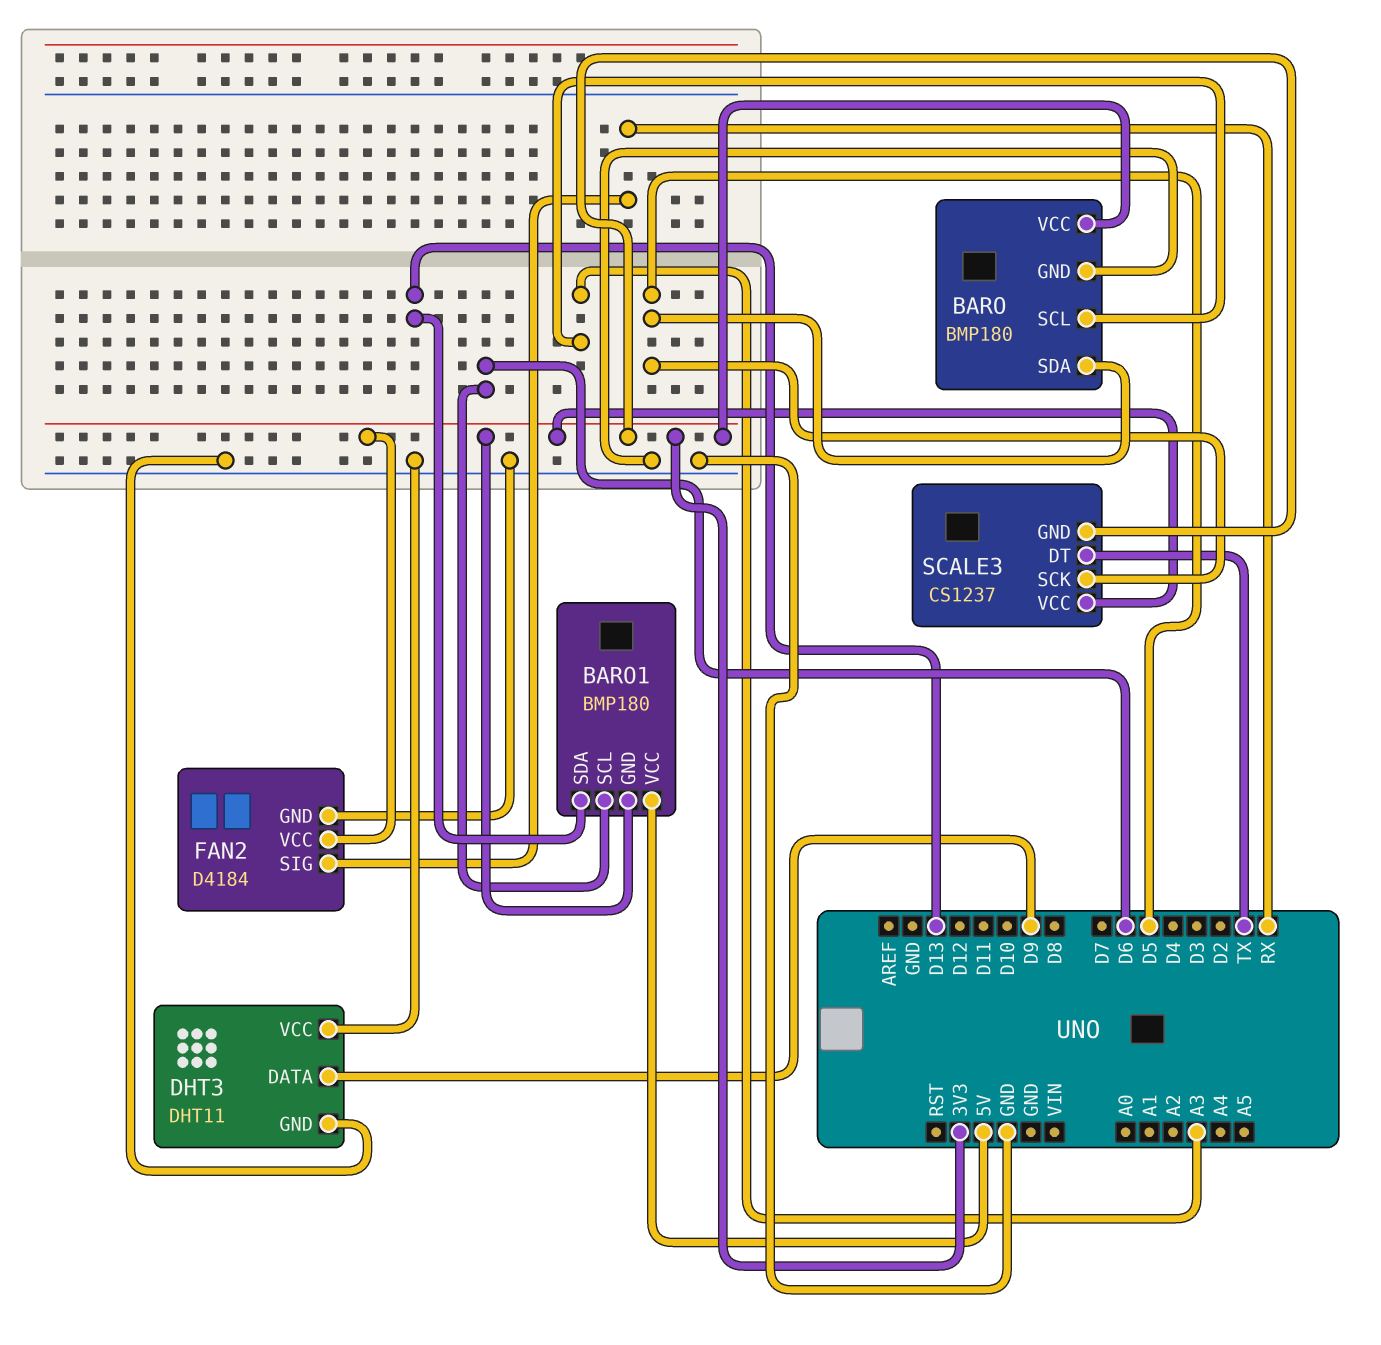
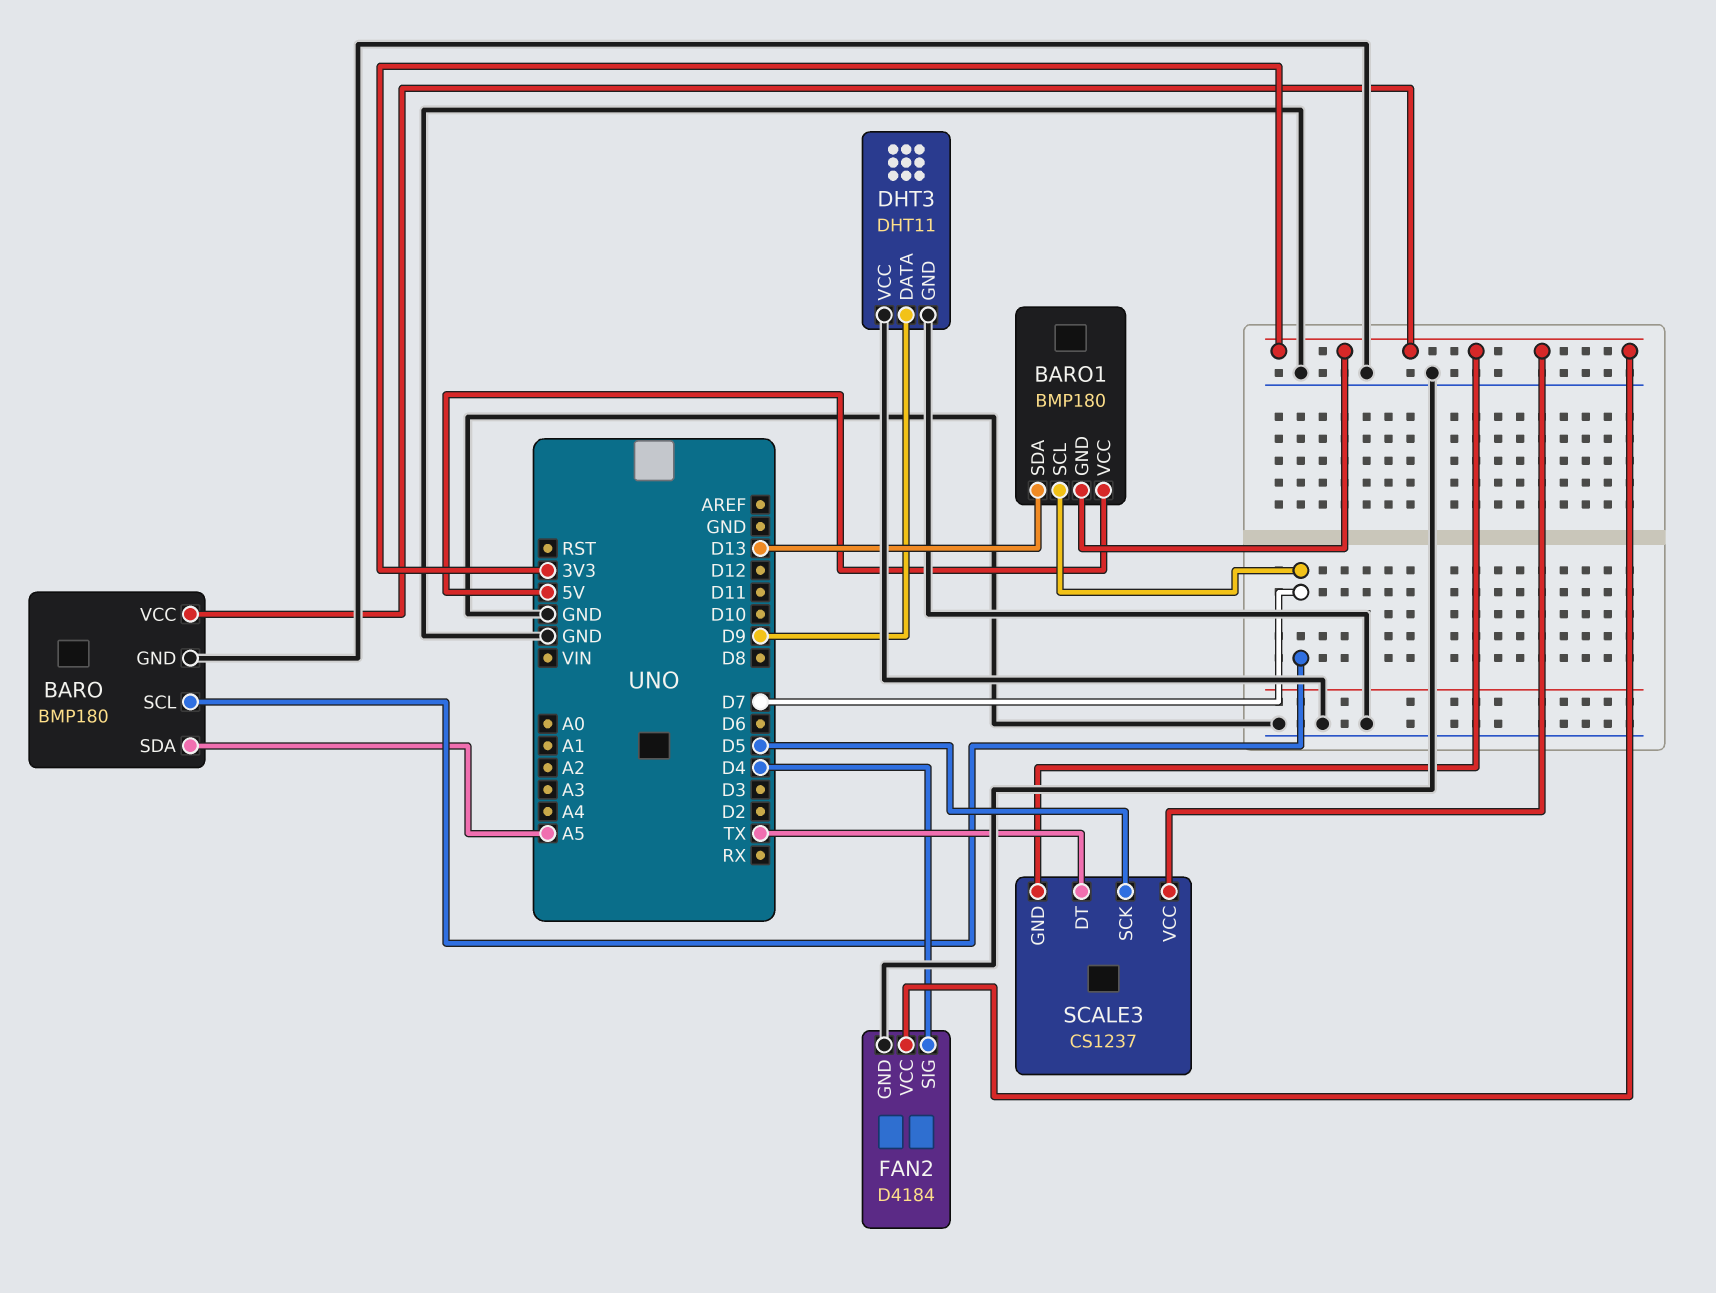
BARO pin SCL: A3 -> D7
BARO pin SDA: D5 -> A5
BARO1 pin SCL: D6 -> D7
FAN2 pin SIG: RX -> D4

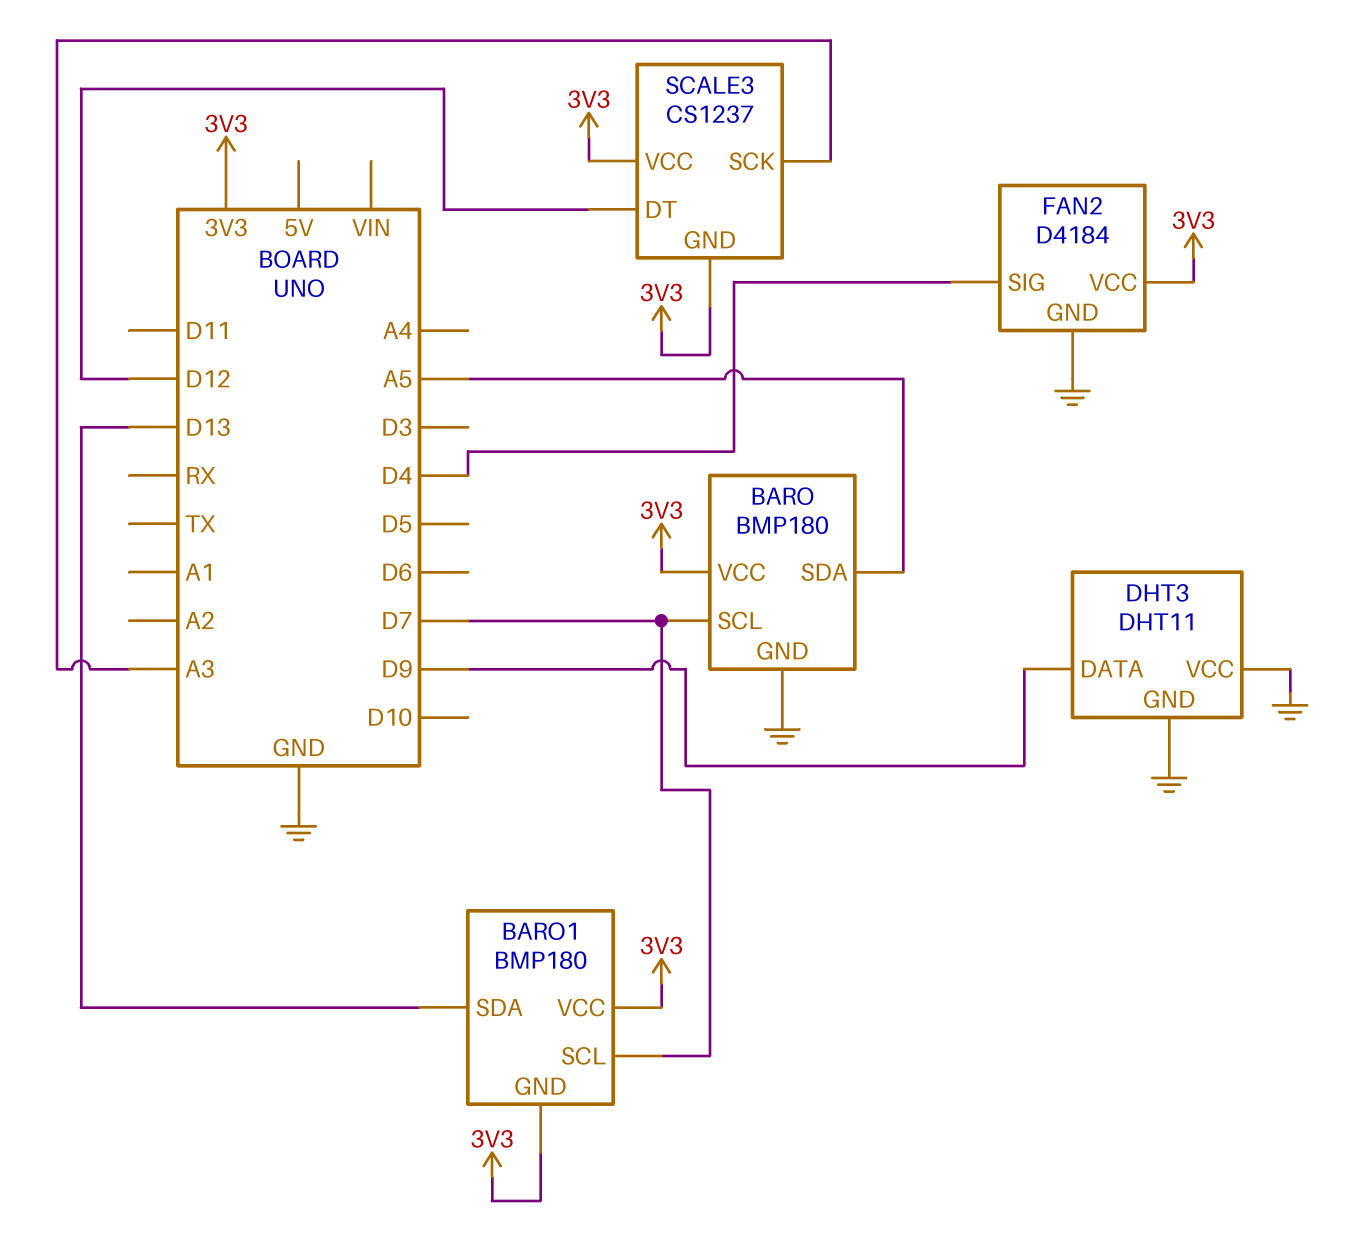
BARO1 pin VCC: 5V -> 3V3
SCALE3 pin DT: TX -> D12
SCALE3 pin SCK: D5 -> A3

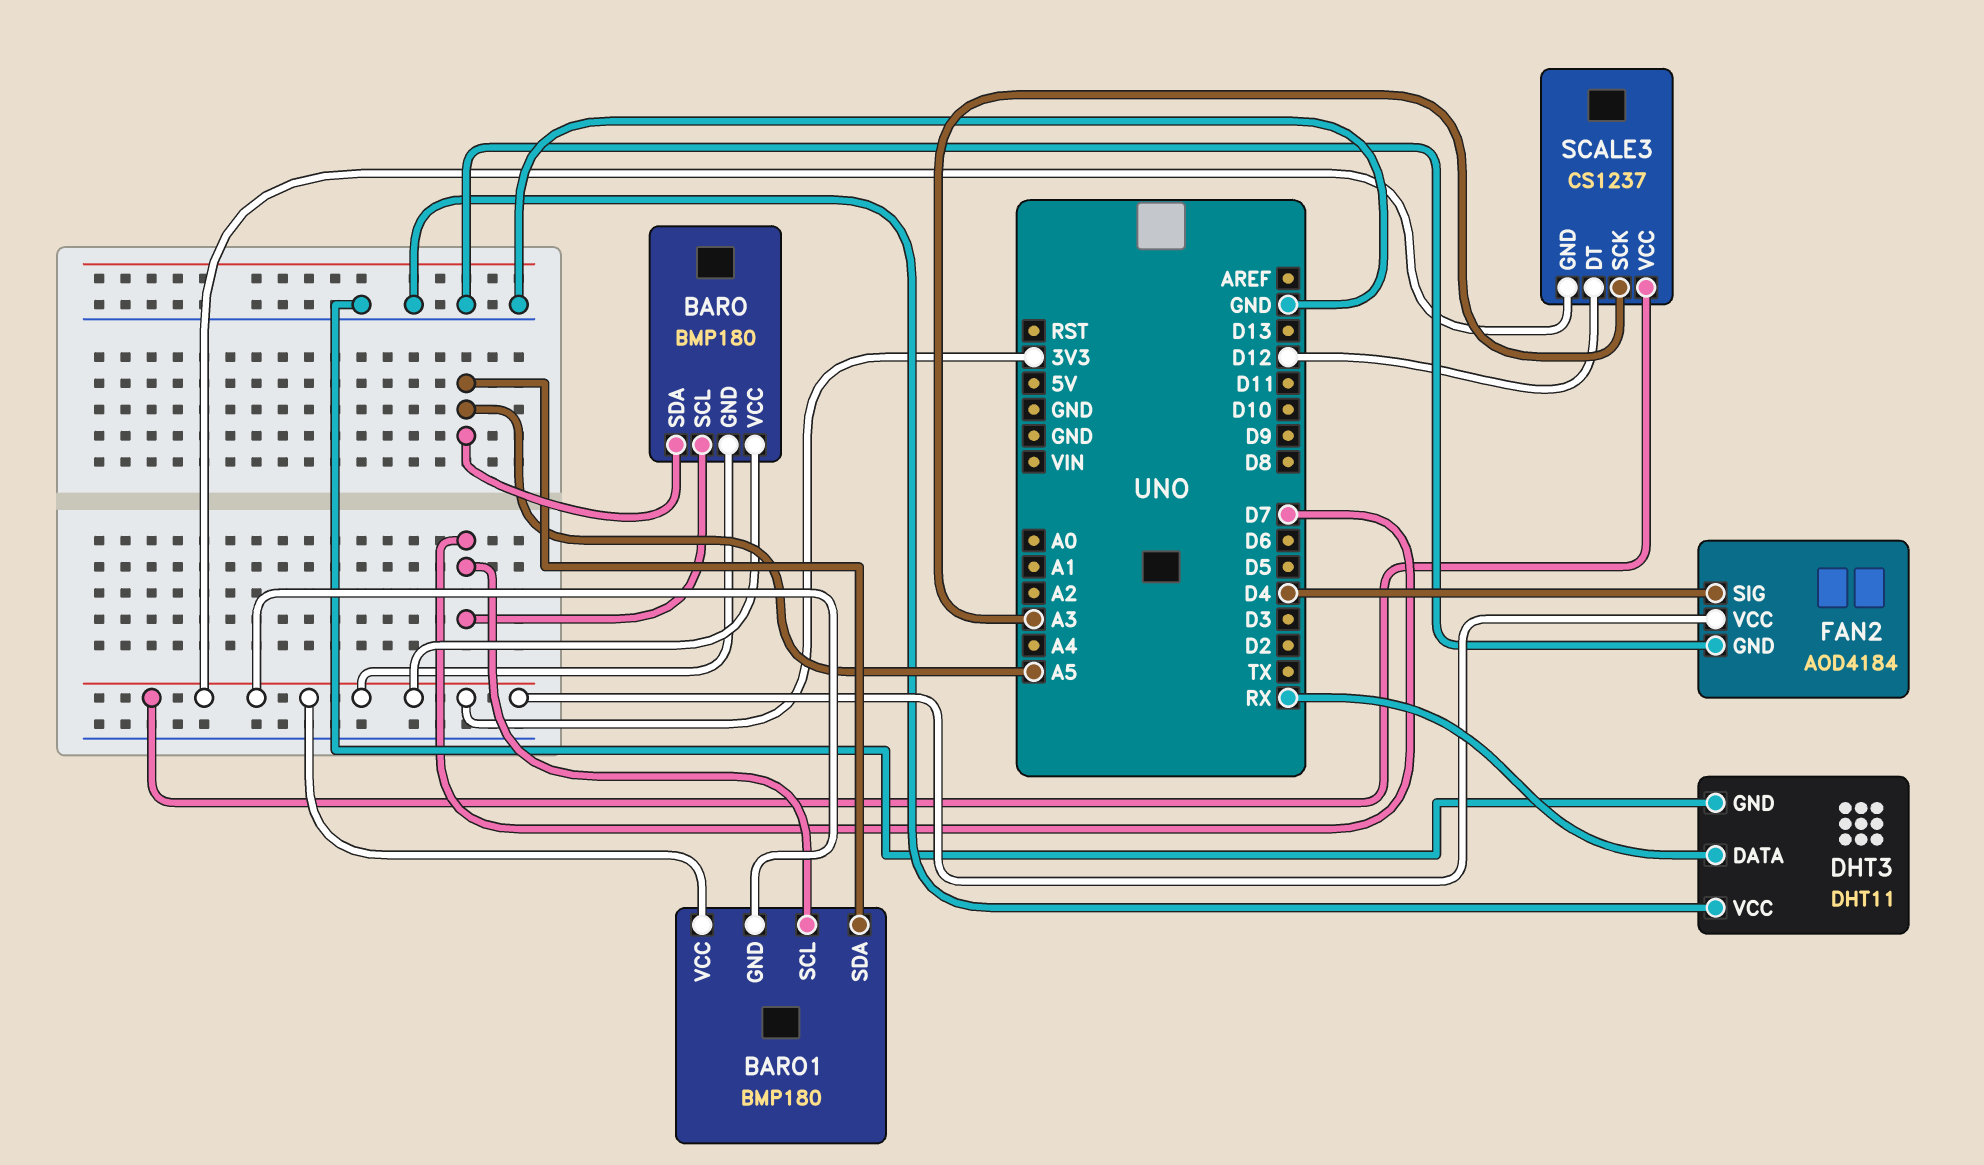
BARO pin GND: GND -> 3V3
BARO1 pin SDA: D13 -> A5
DHT3 pin DATA: D9 -> RX
FAN2: D4184 -> AOD4184

